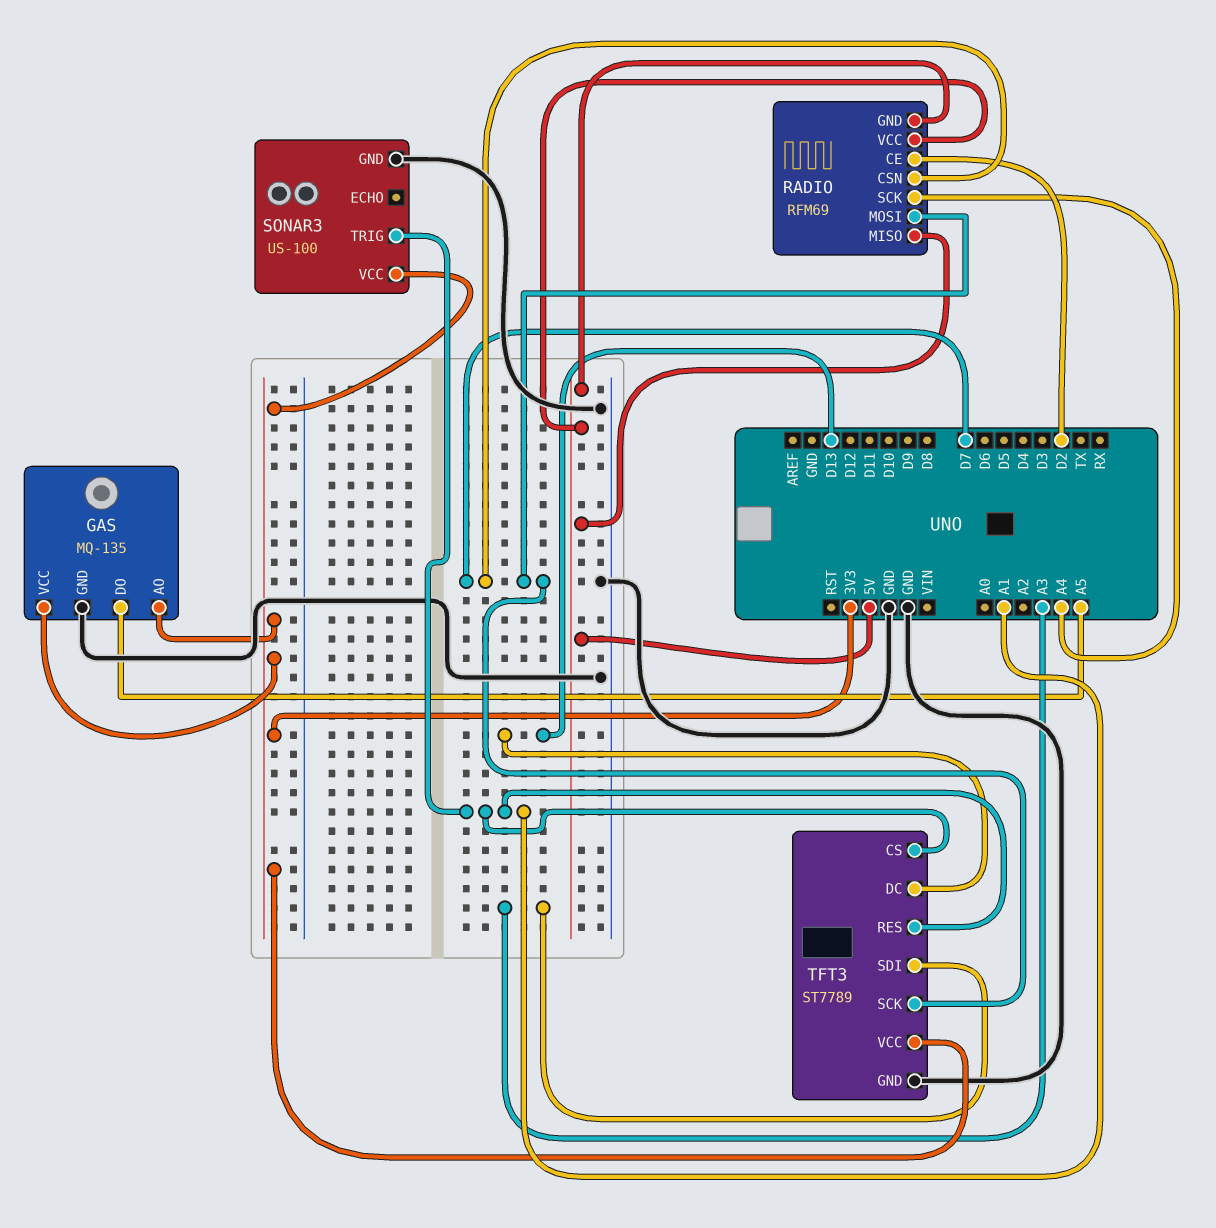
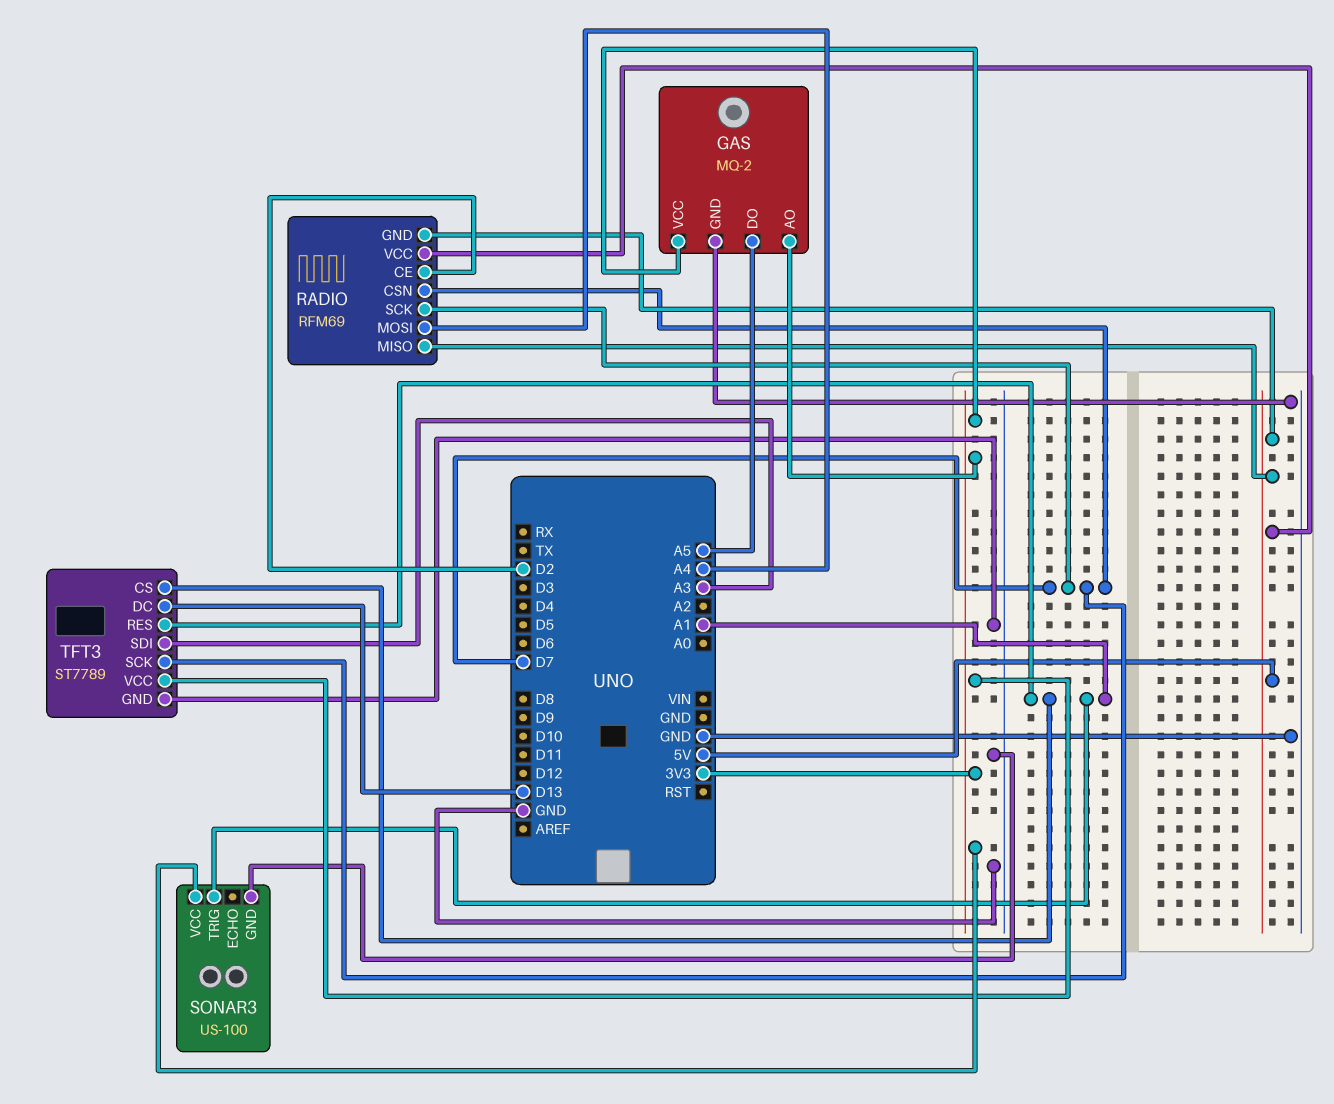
GAS: MQ-135 -> MQ-2
RADIO pin MOSI: D7 -> A4
RADIO pin SCK: A4 -> D7

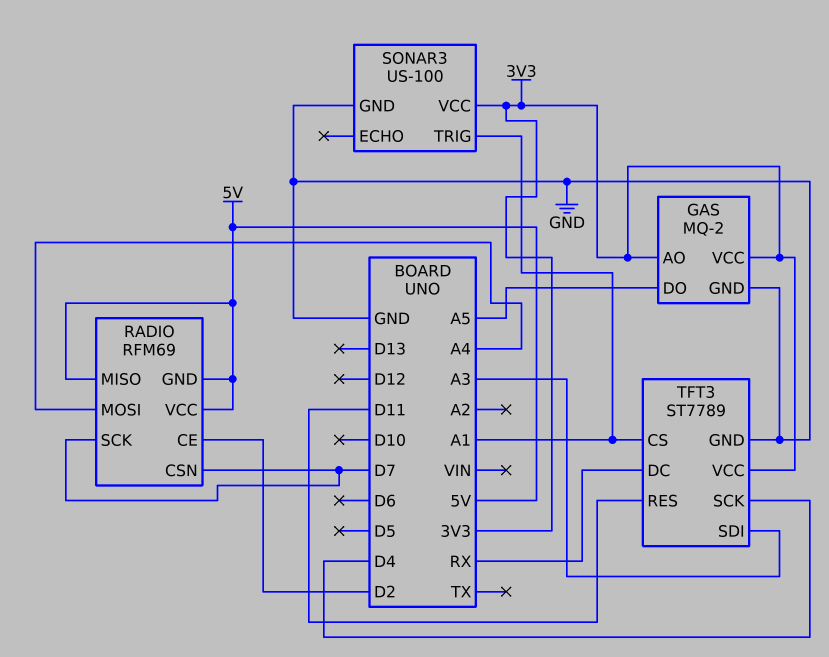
TFT3 pin DC: D13 -> RX
TFT3 pin RES: A1 -> D11
TFT3 pin SCK: D7 -> D4

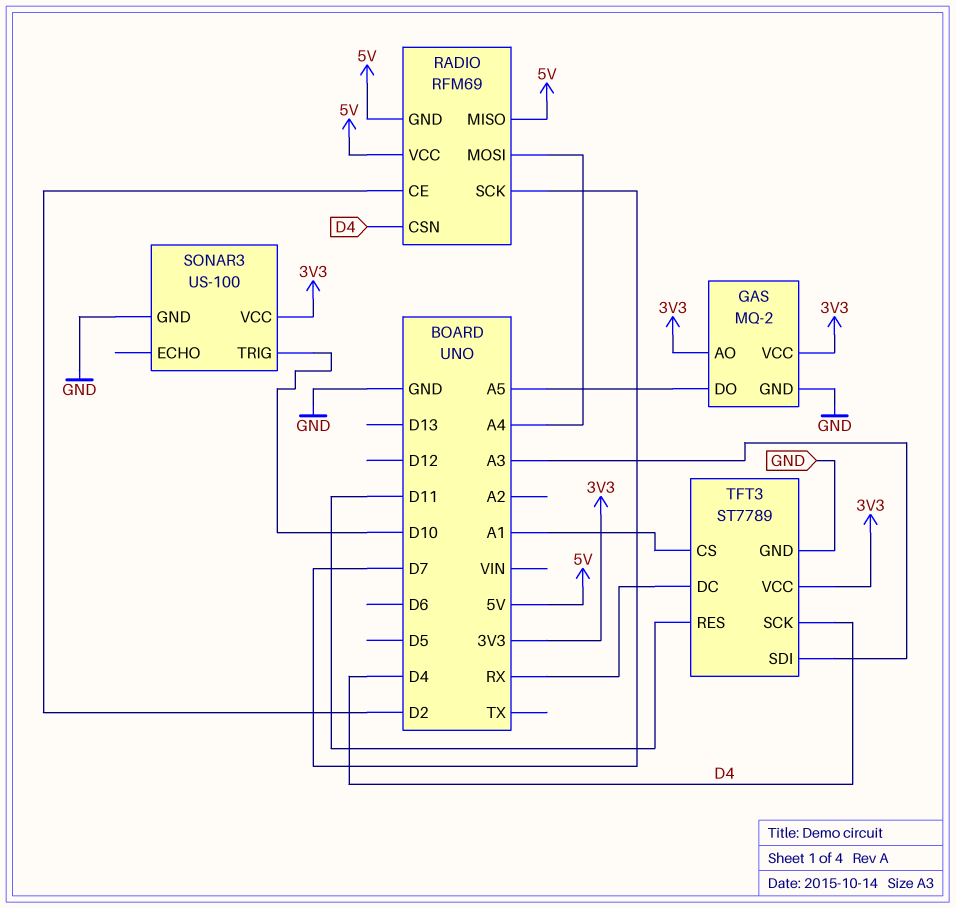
RADIO pin CSN: D7 -> D4
SONAR3 pin TRIG: A1 -> D10

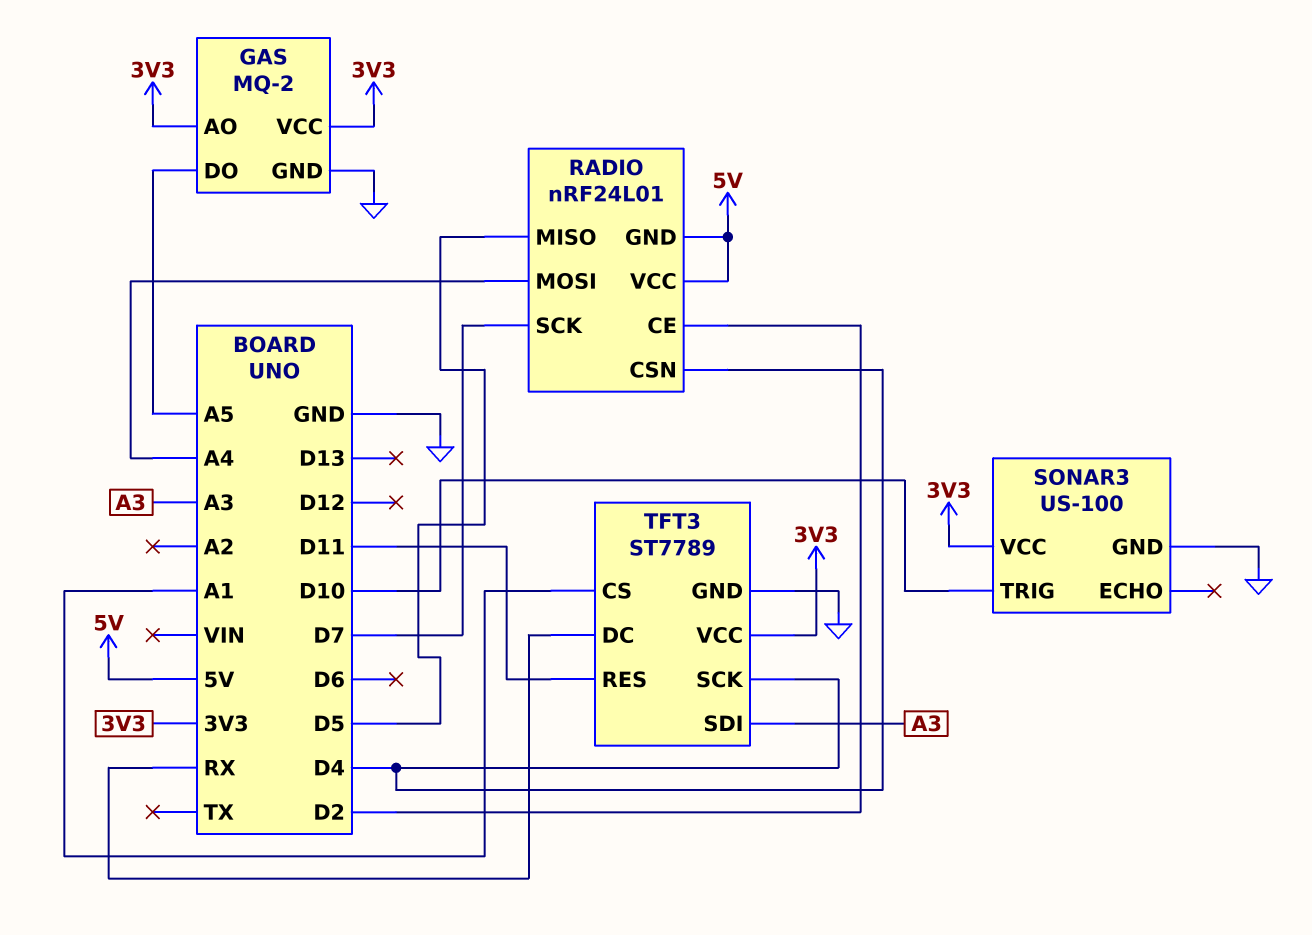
RADIO: RFM69 -> nRF24L01
RADIO pin MISO: 5V -> D5

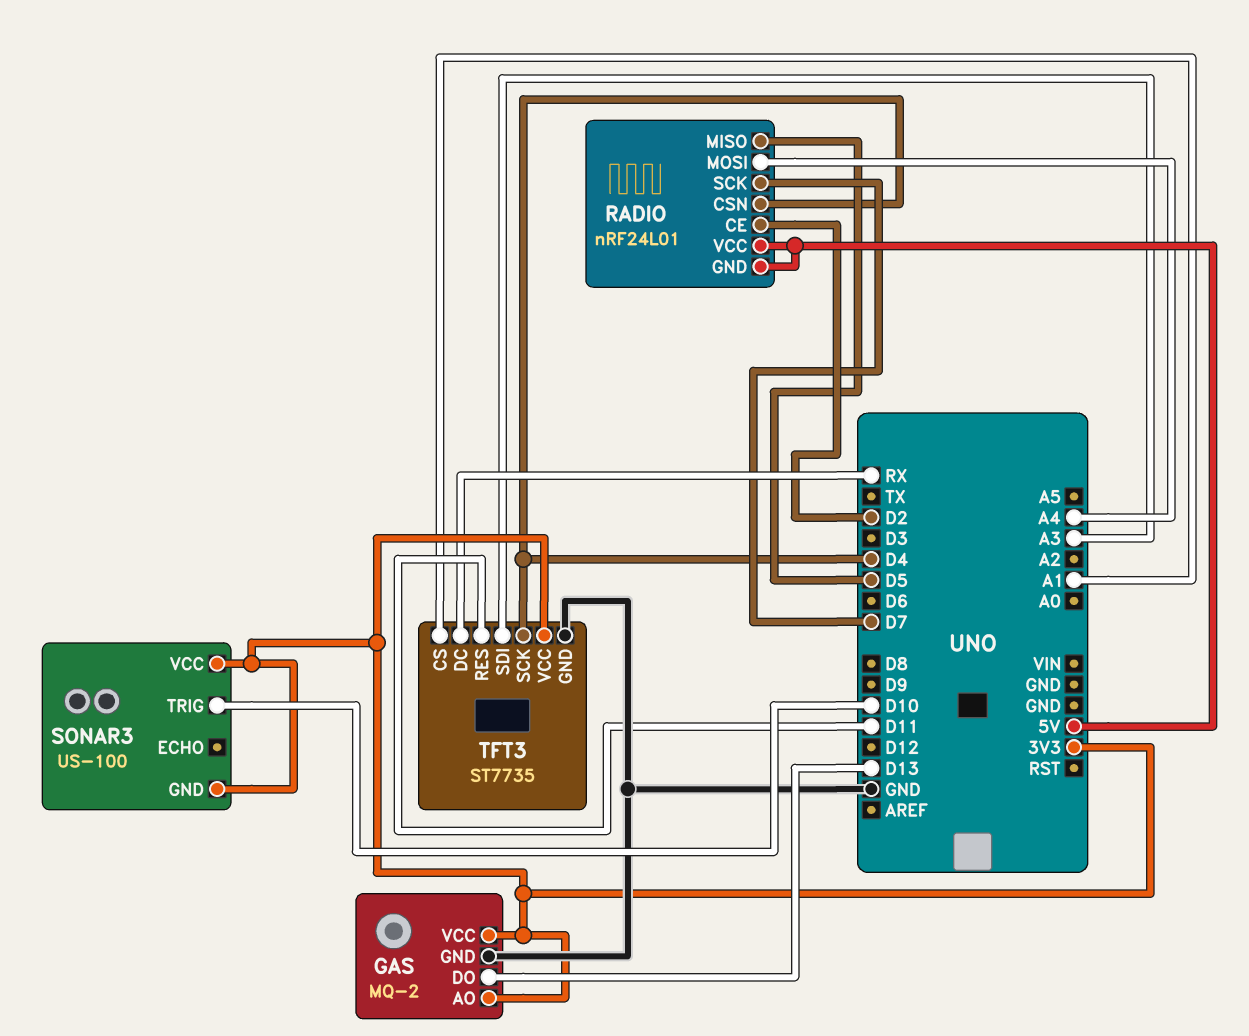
GAS pin DO: A5 -> D13
SONAR3 pin GND: GND -> 3V3
TFT3: ST7789 -> ST7735

